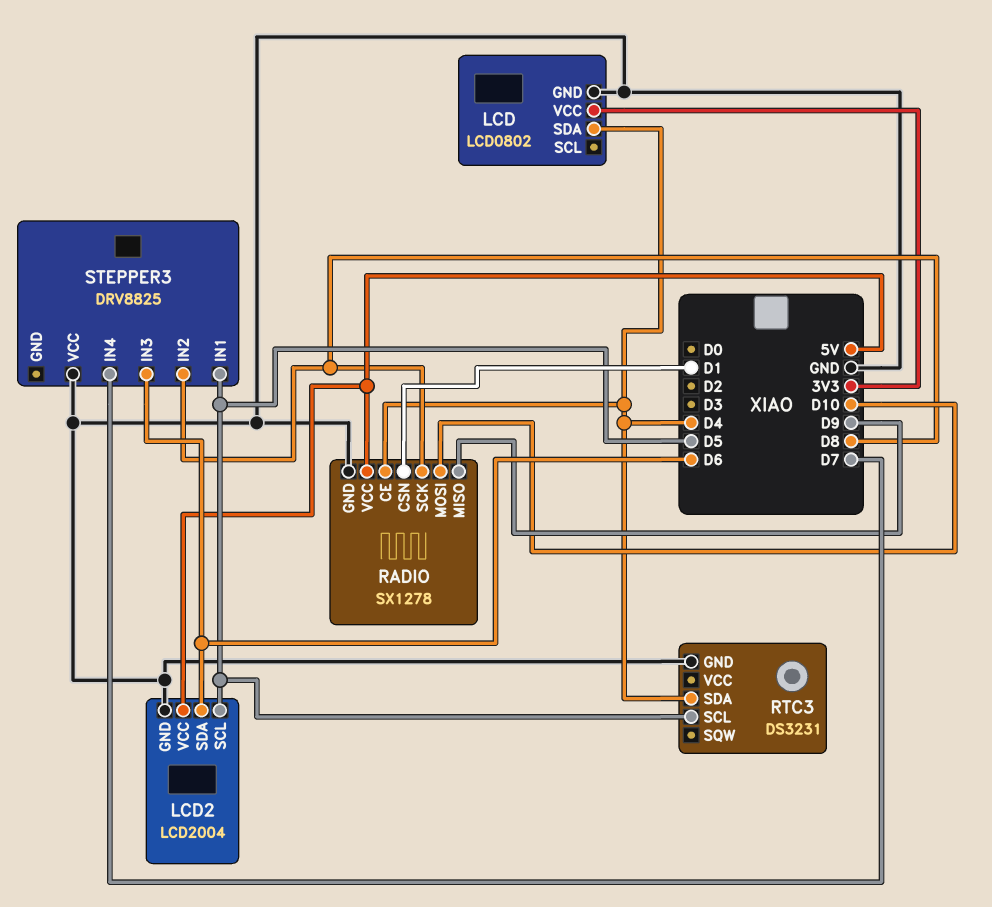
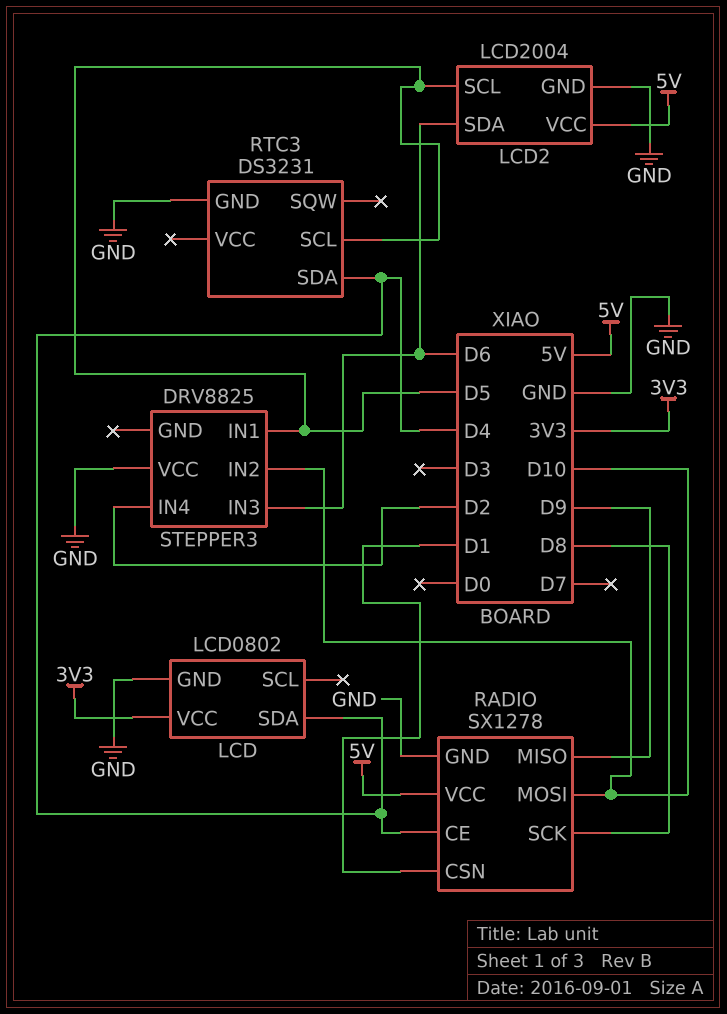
STEPPER3 pin IN2: D8 -> D10
STEPPER3 pin IN4: D7 -> D2

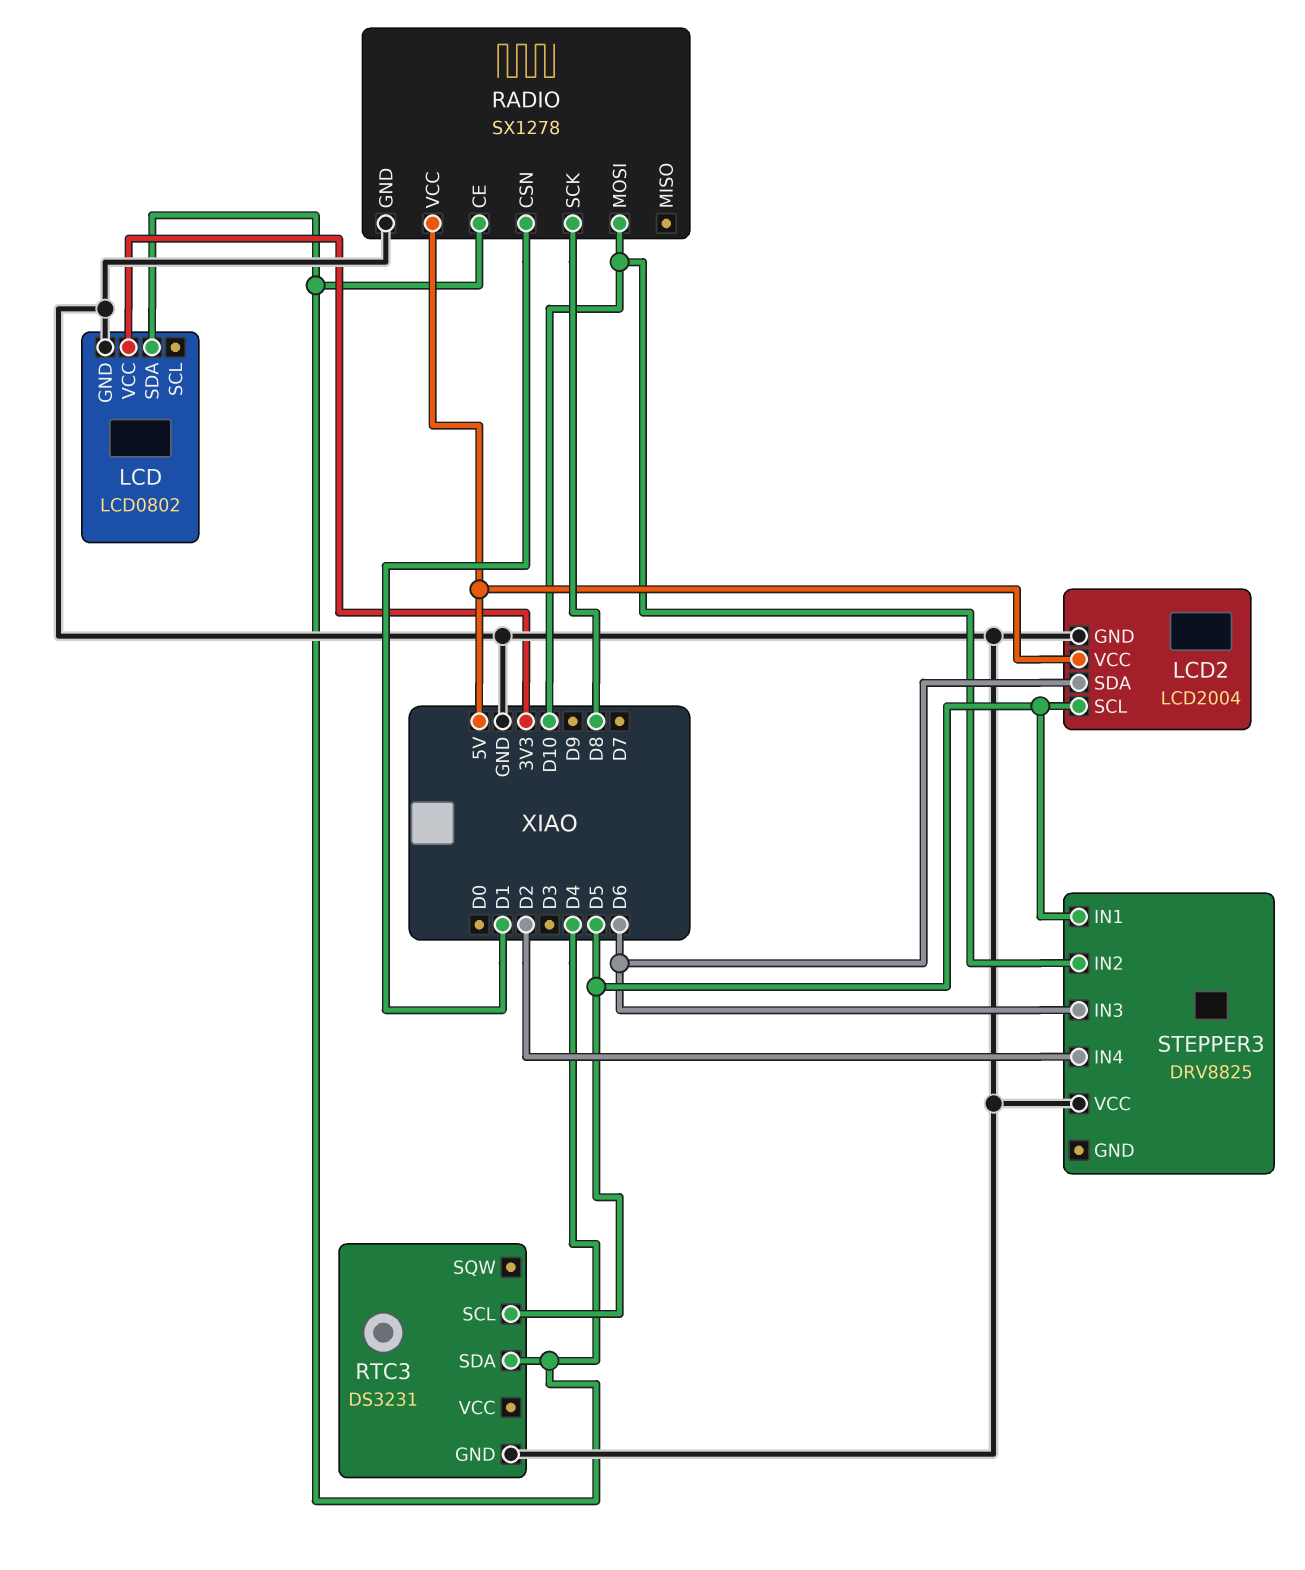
RADIO pin MISO: D9 -> none

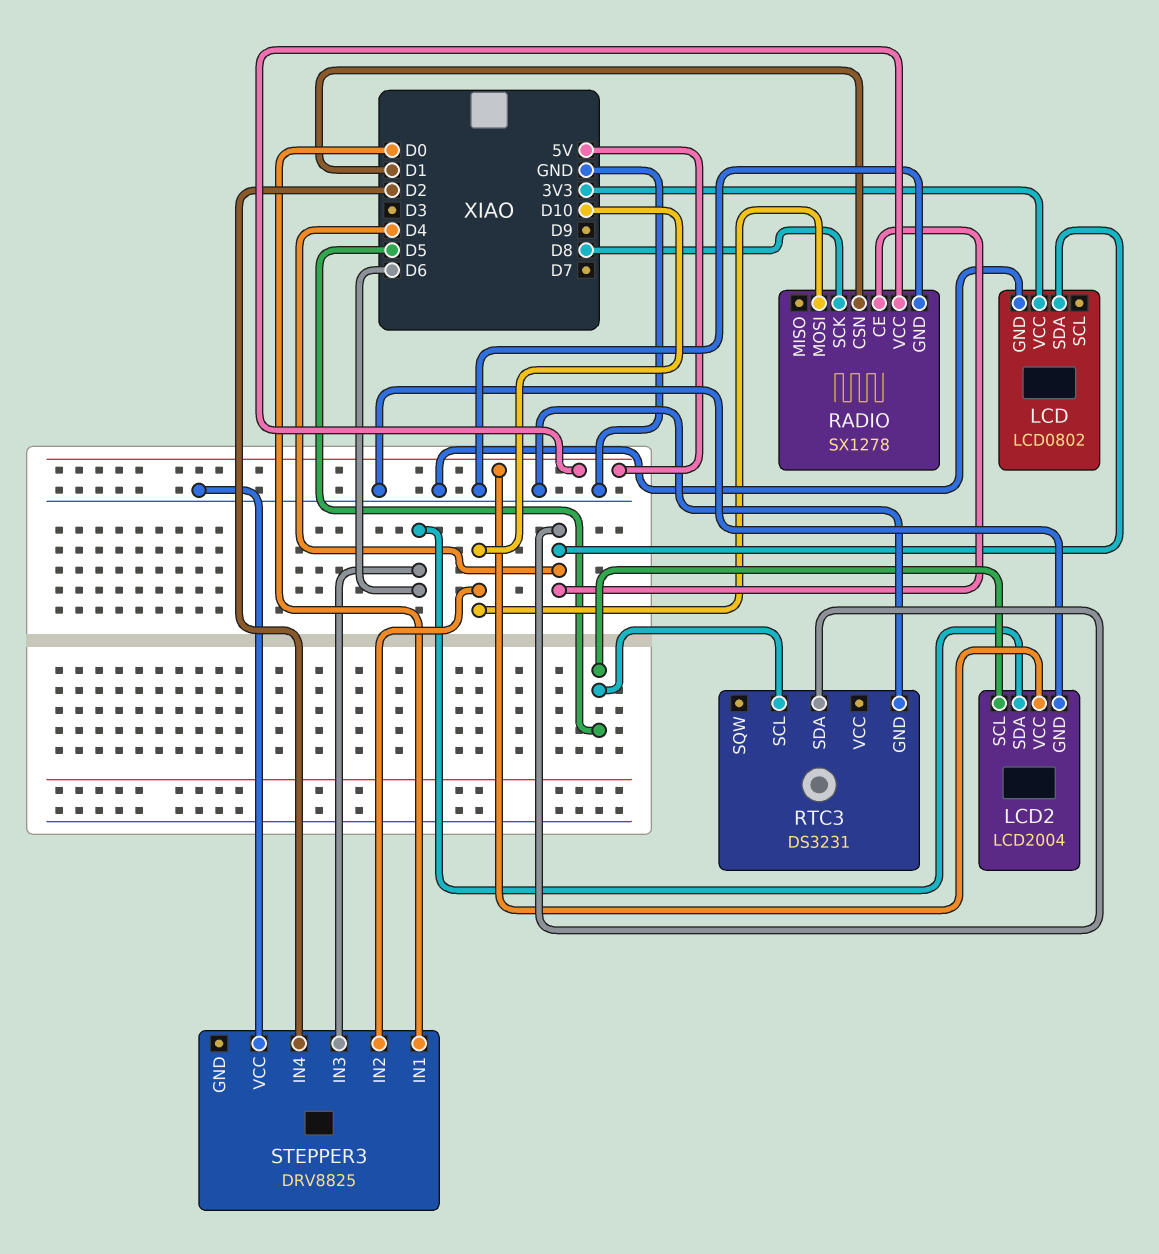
STEPPER3 pin IN1: D5 -> D0

